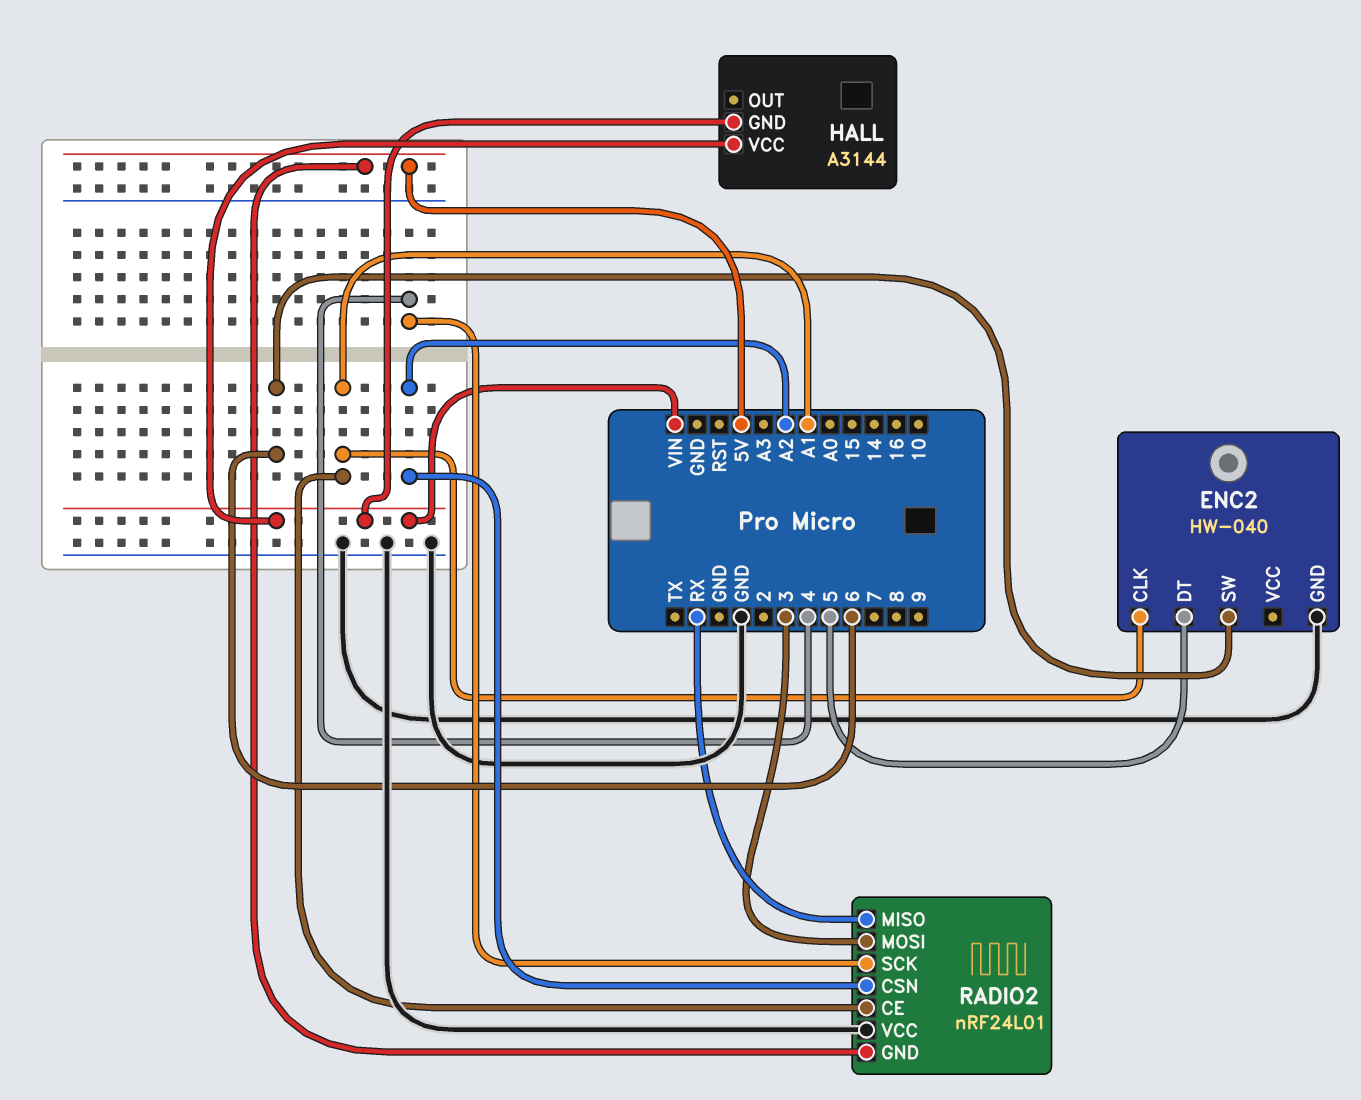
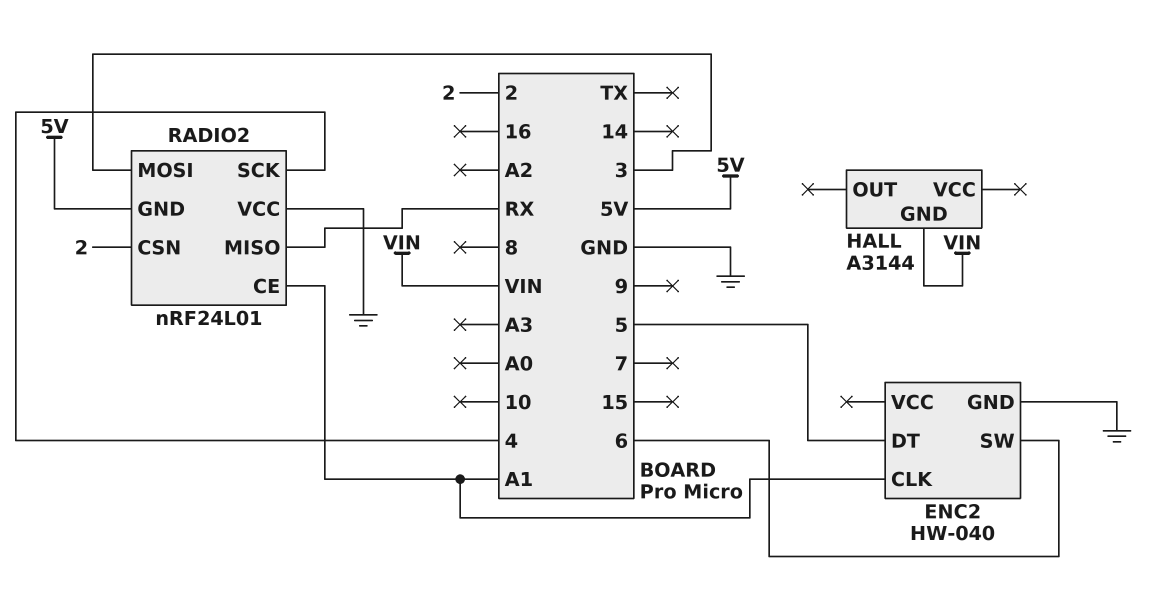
HALL pin VCC: VIN -> none
RADIO2 pin CSN: A2 -> 2

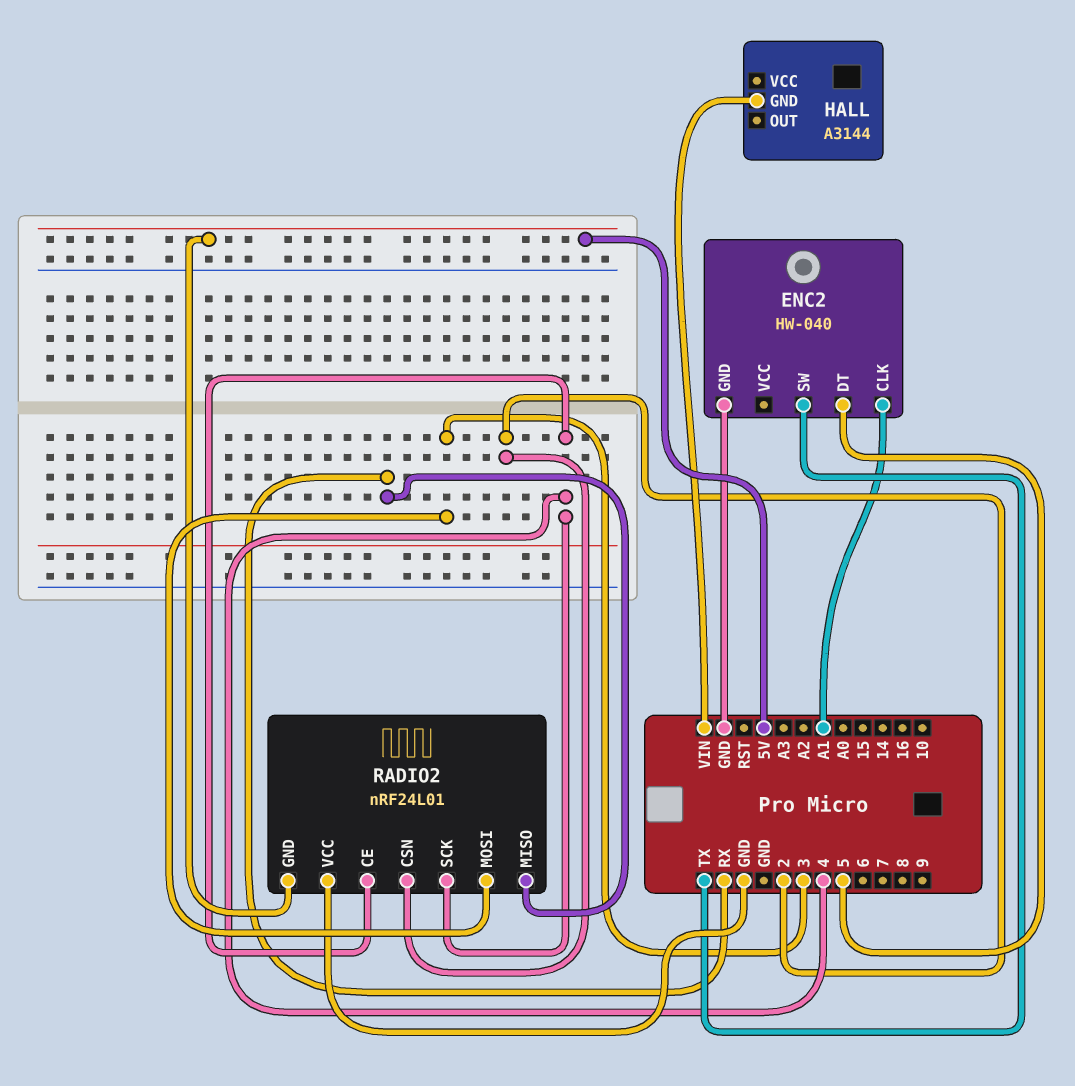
ENC2 pin SW: 6 -> TX
RADIO2 pin CE: A1 -> 4

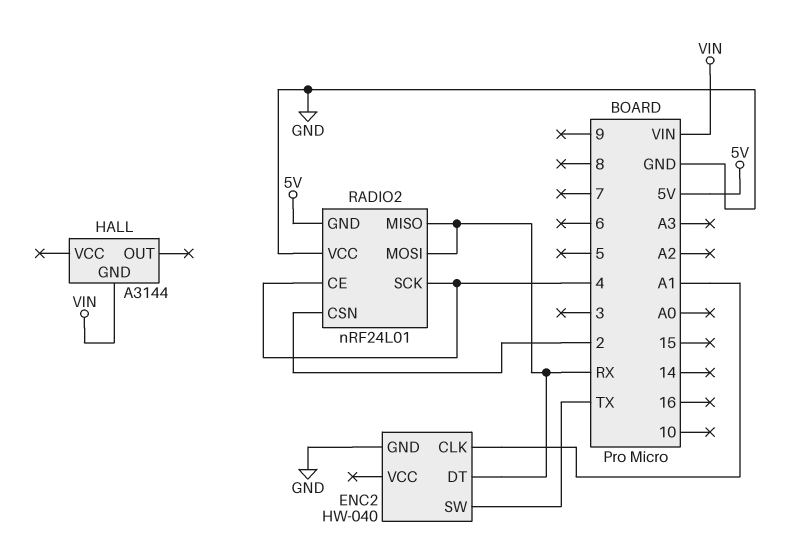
ENC2 pin DT: 5 -> RX
RADIO2 pin MOSI: 3 -> RX

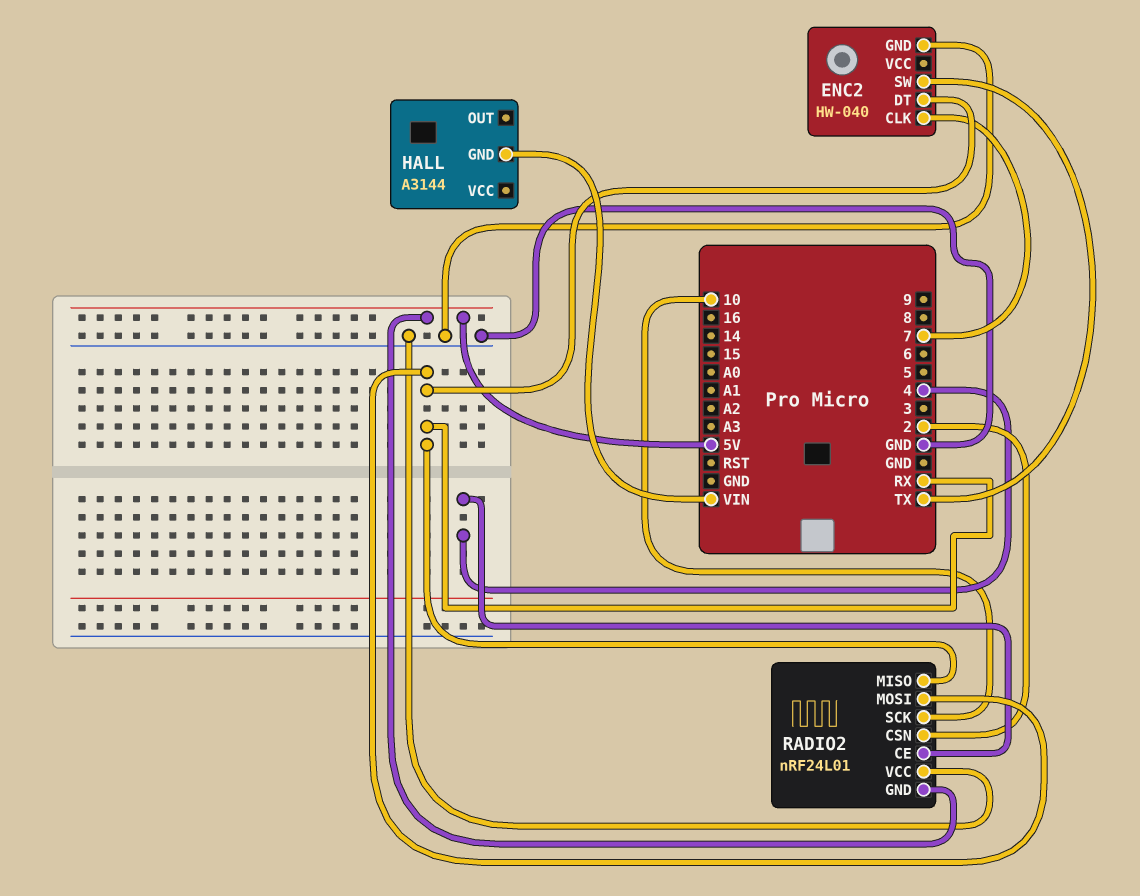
ENC2 pin CLK: A1 -> 7
RADIO2 pin SCK: 4 -> 10

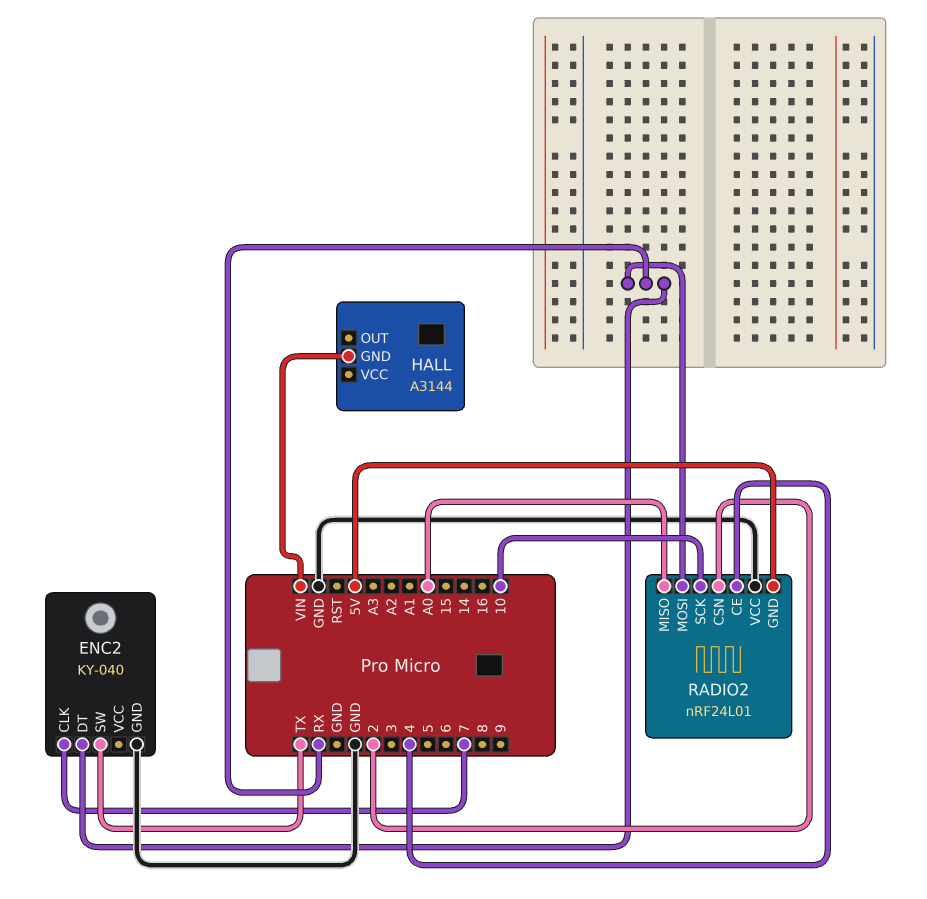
ENC2: HW-040 -> KY-040
RADIO2 pin MISO: RX -> A0

